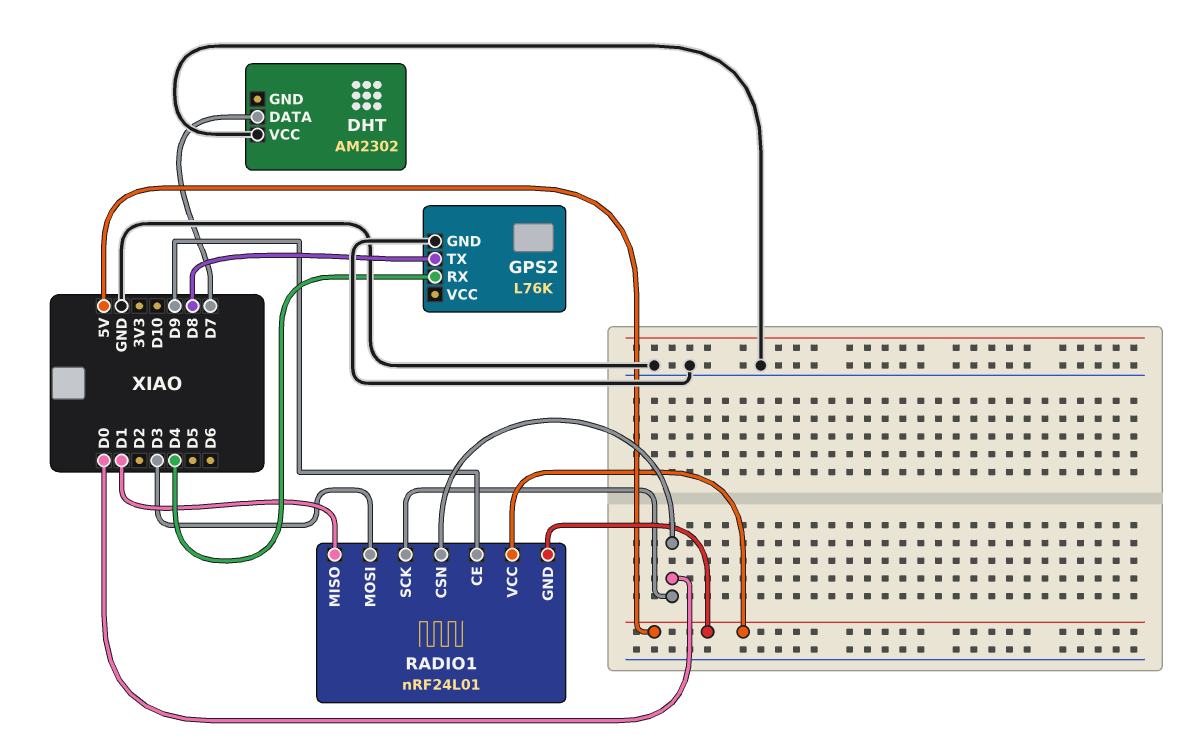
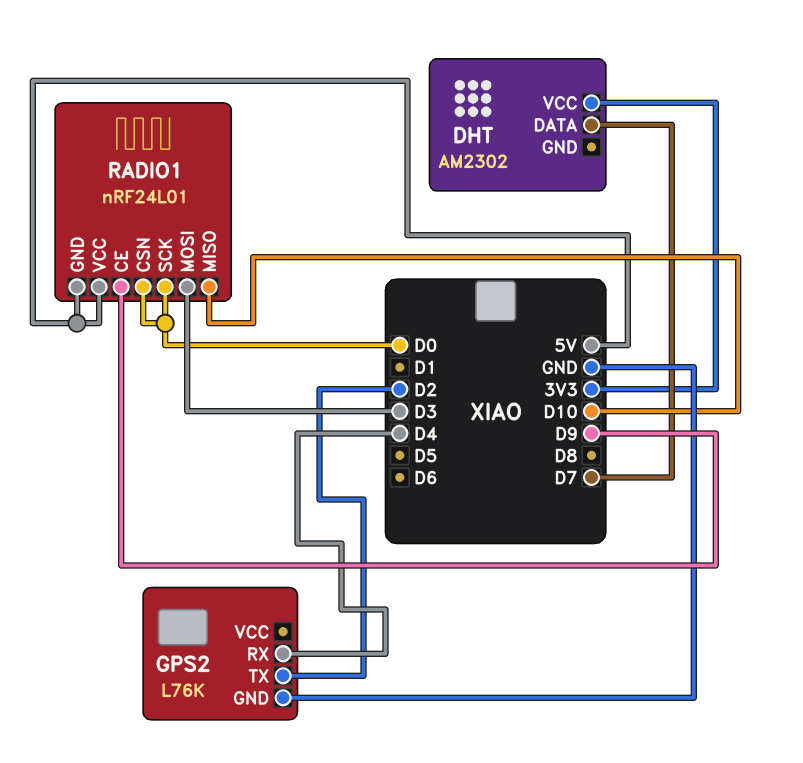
DHT pin VCC: GND -> 3V3
GPS2 pin TX: D8 -> D2
RADIO1 pin MISO: D1 -> D10

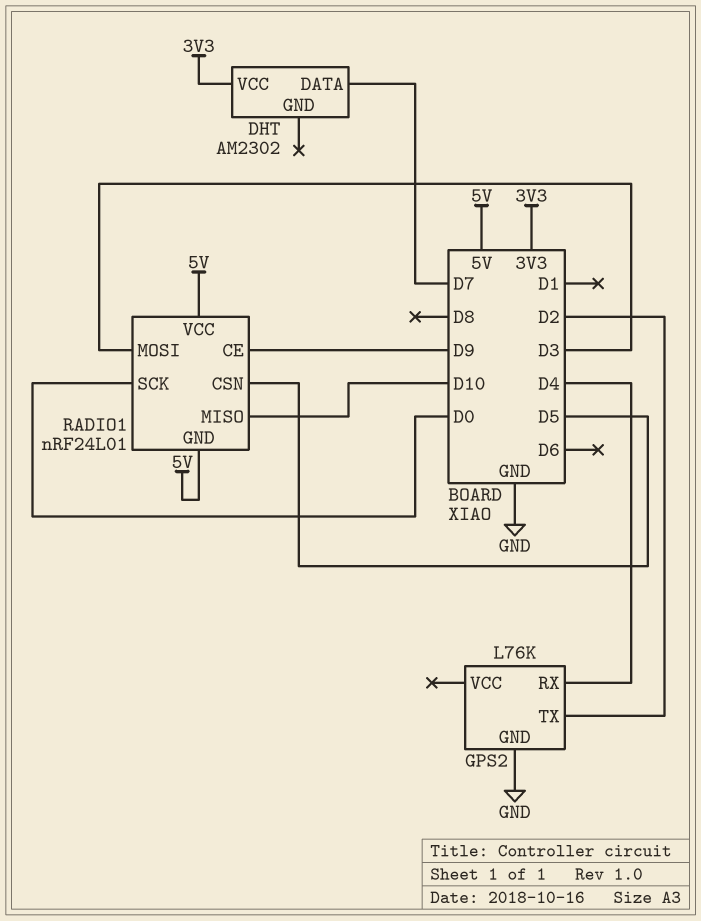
RADIO1 pin CSN: D0 -> D5

